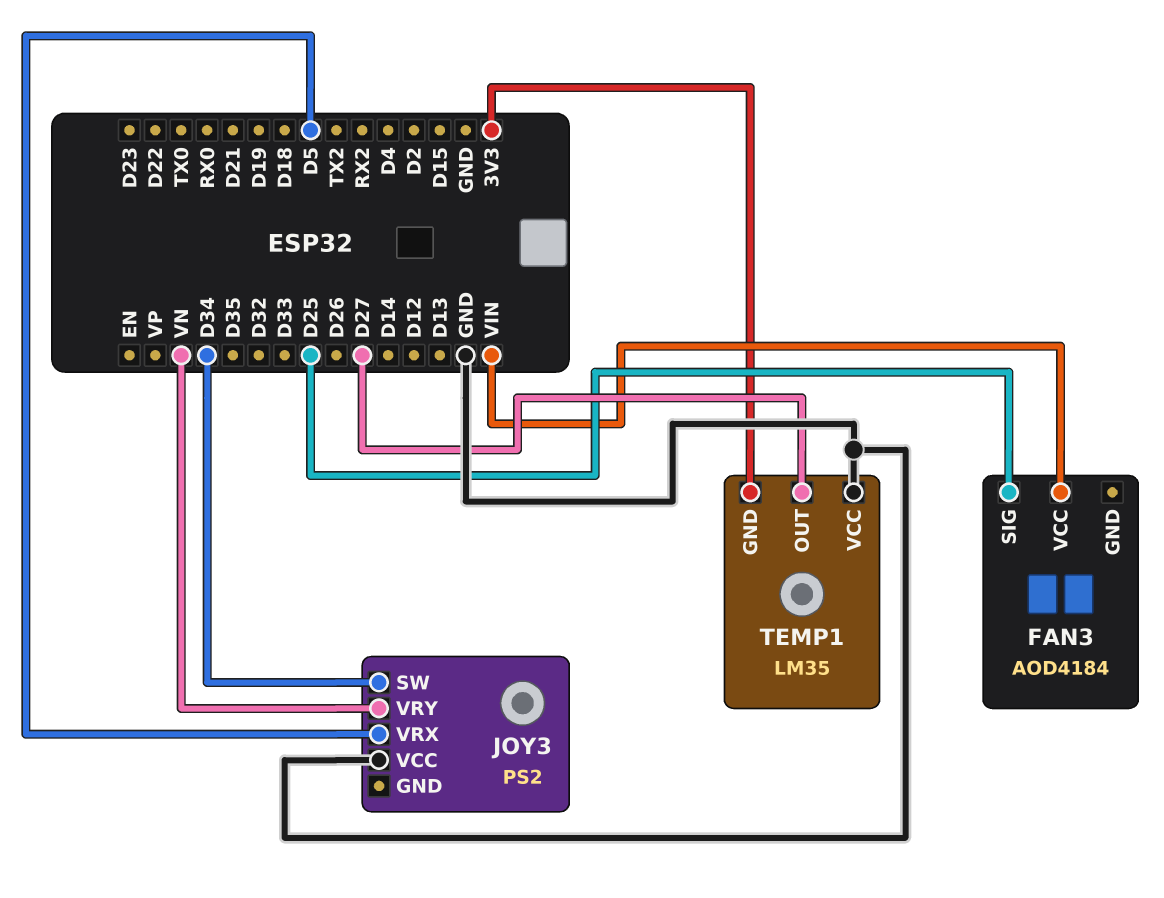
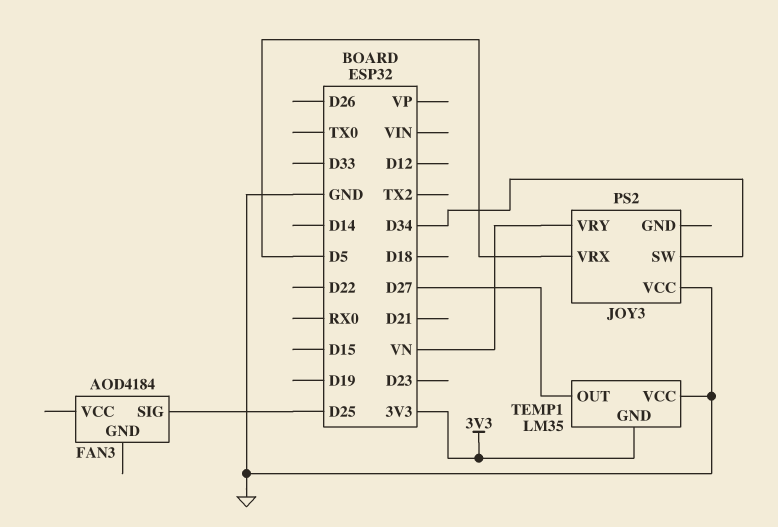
FAN3 pin VCC: VIN -> none

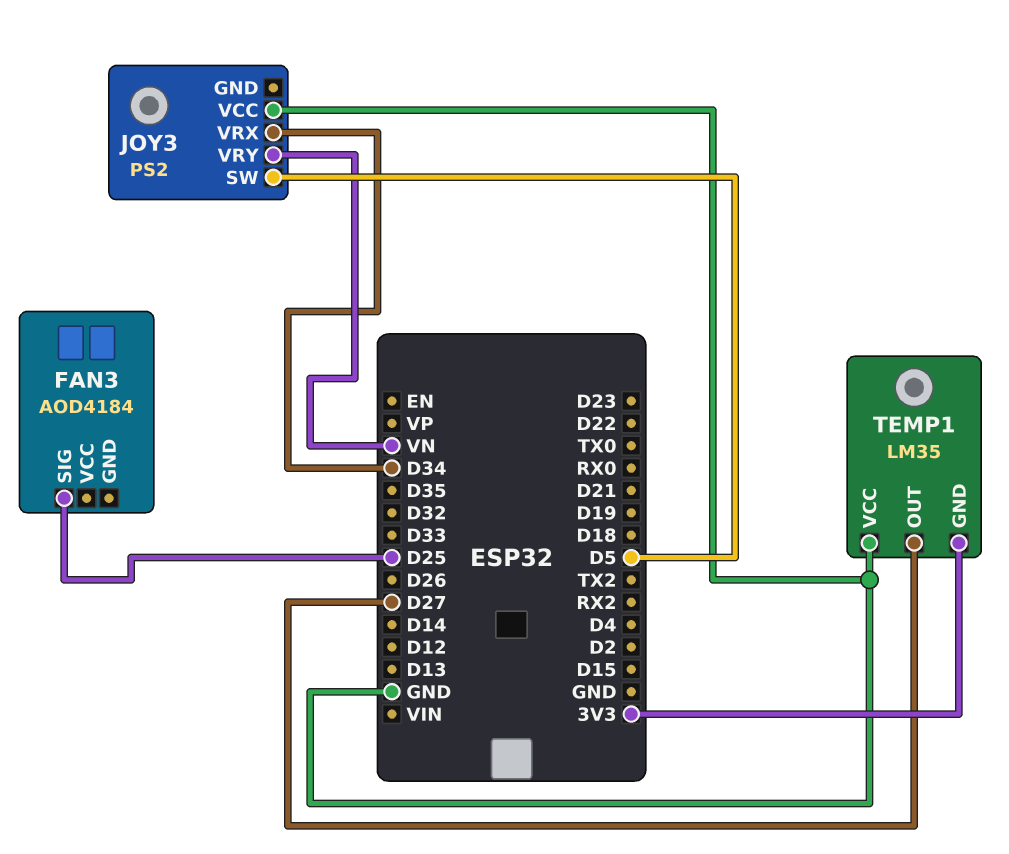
JOY3 pin SW: D34 -> D5
JOY3 pin VRX: D5 -> D34

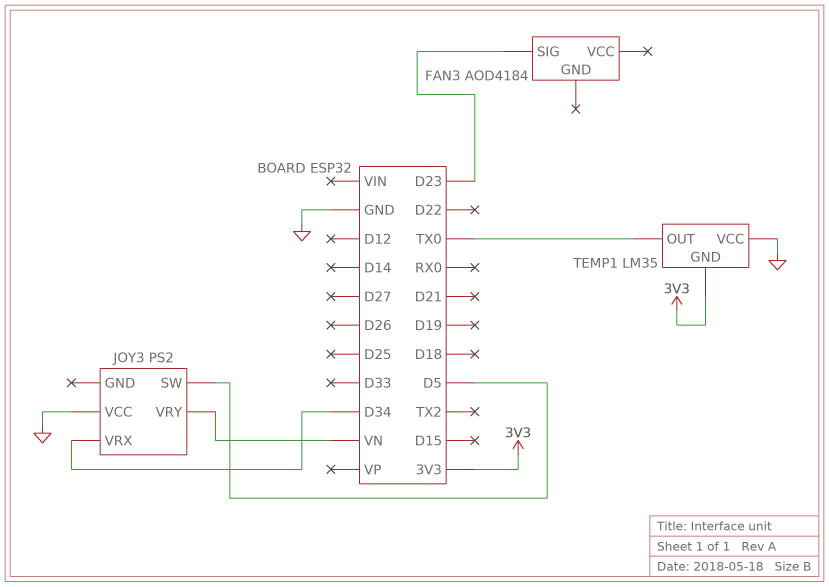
FAN3 pin SIG: D25 -> D23
TEMP1 pin OUT: D27 -> TX0

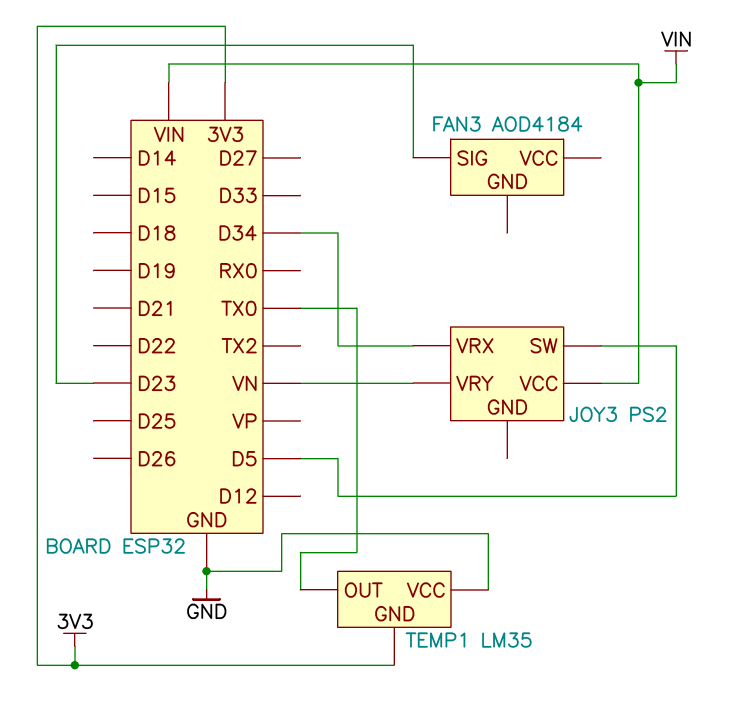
JOY3 pin VCC: GND -> VIN

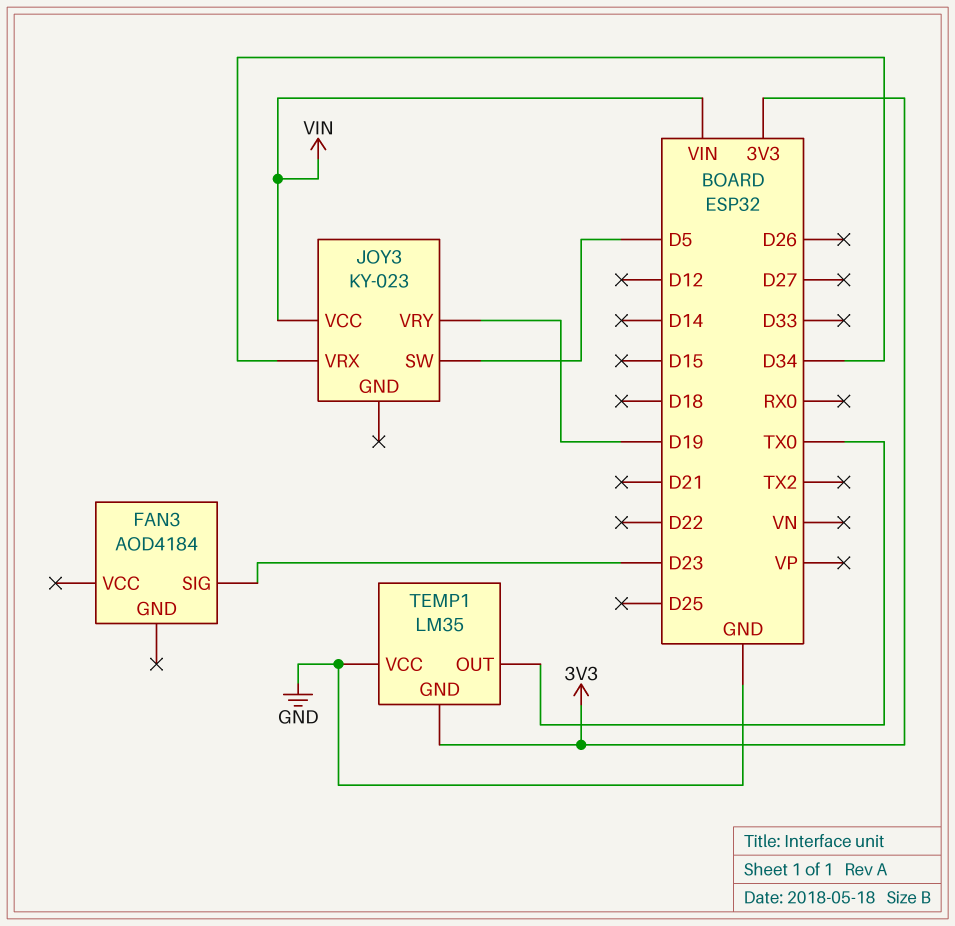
JOY3: PS2 -> KY-023
JOY3 pin VRY: VN -> D19

